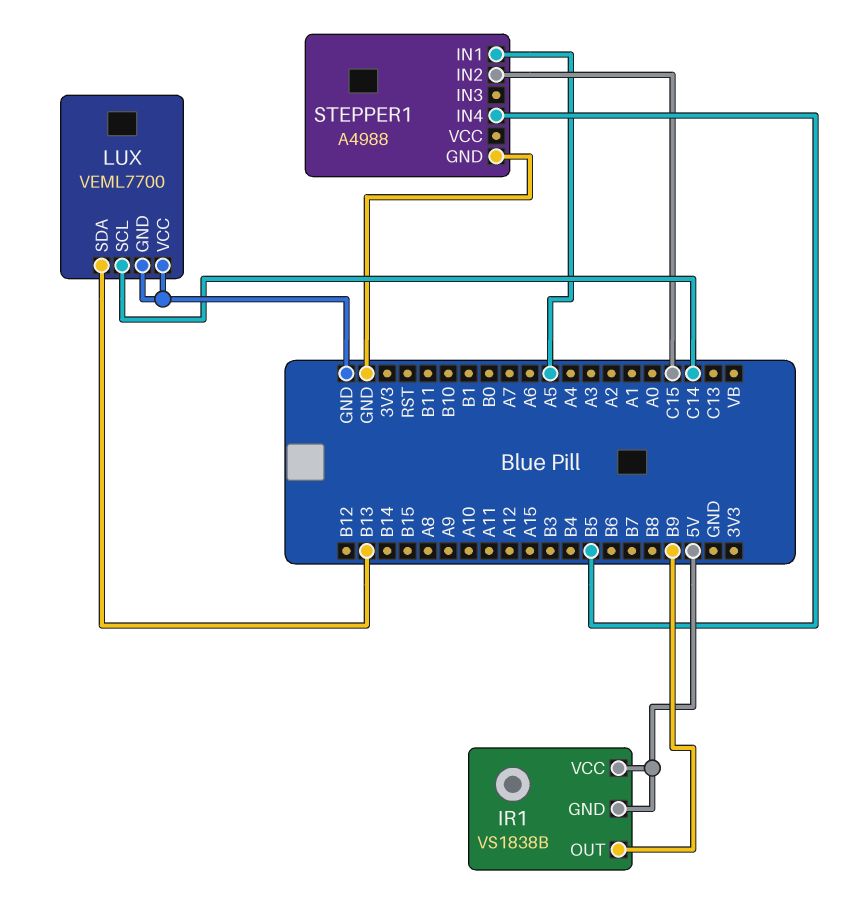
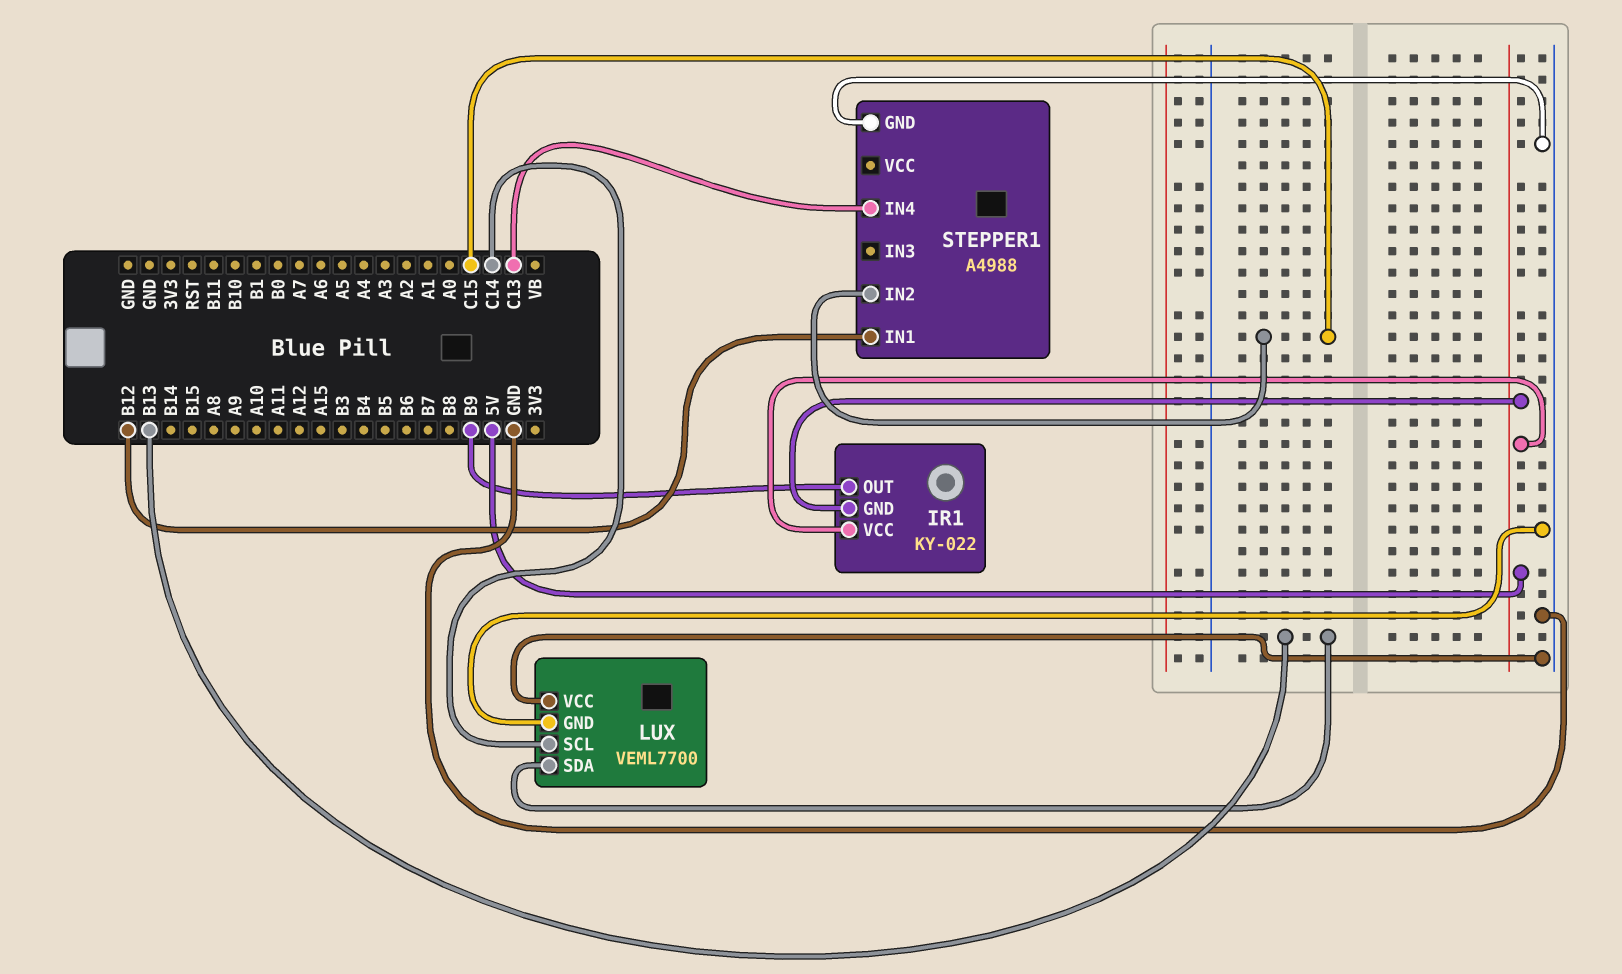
IR1: VS1838B -> KY-022
STEPPER1 pin IN1: A5 -> B12
STEPPER1 pin IN4: B5 -> C13

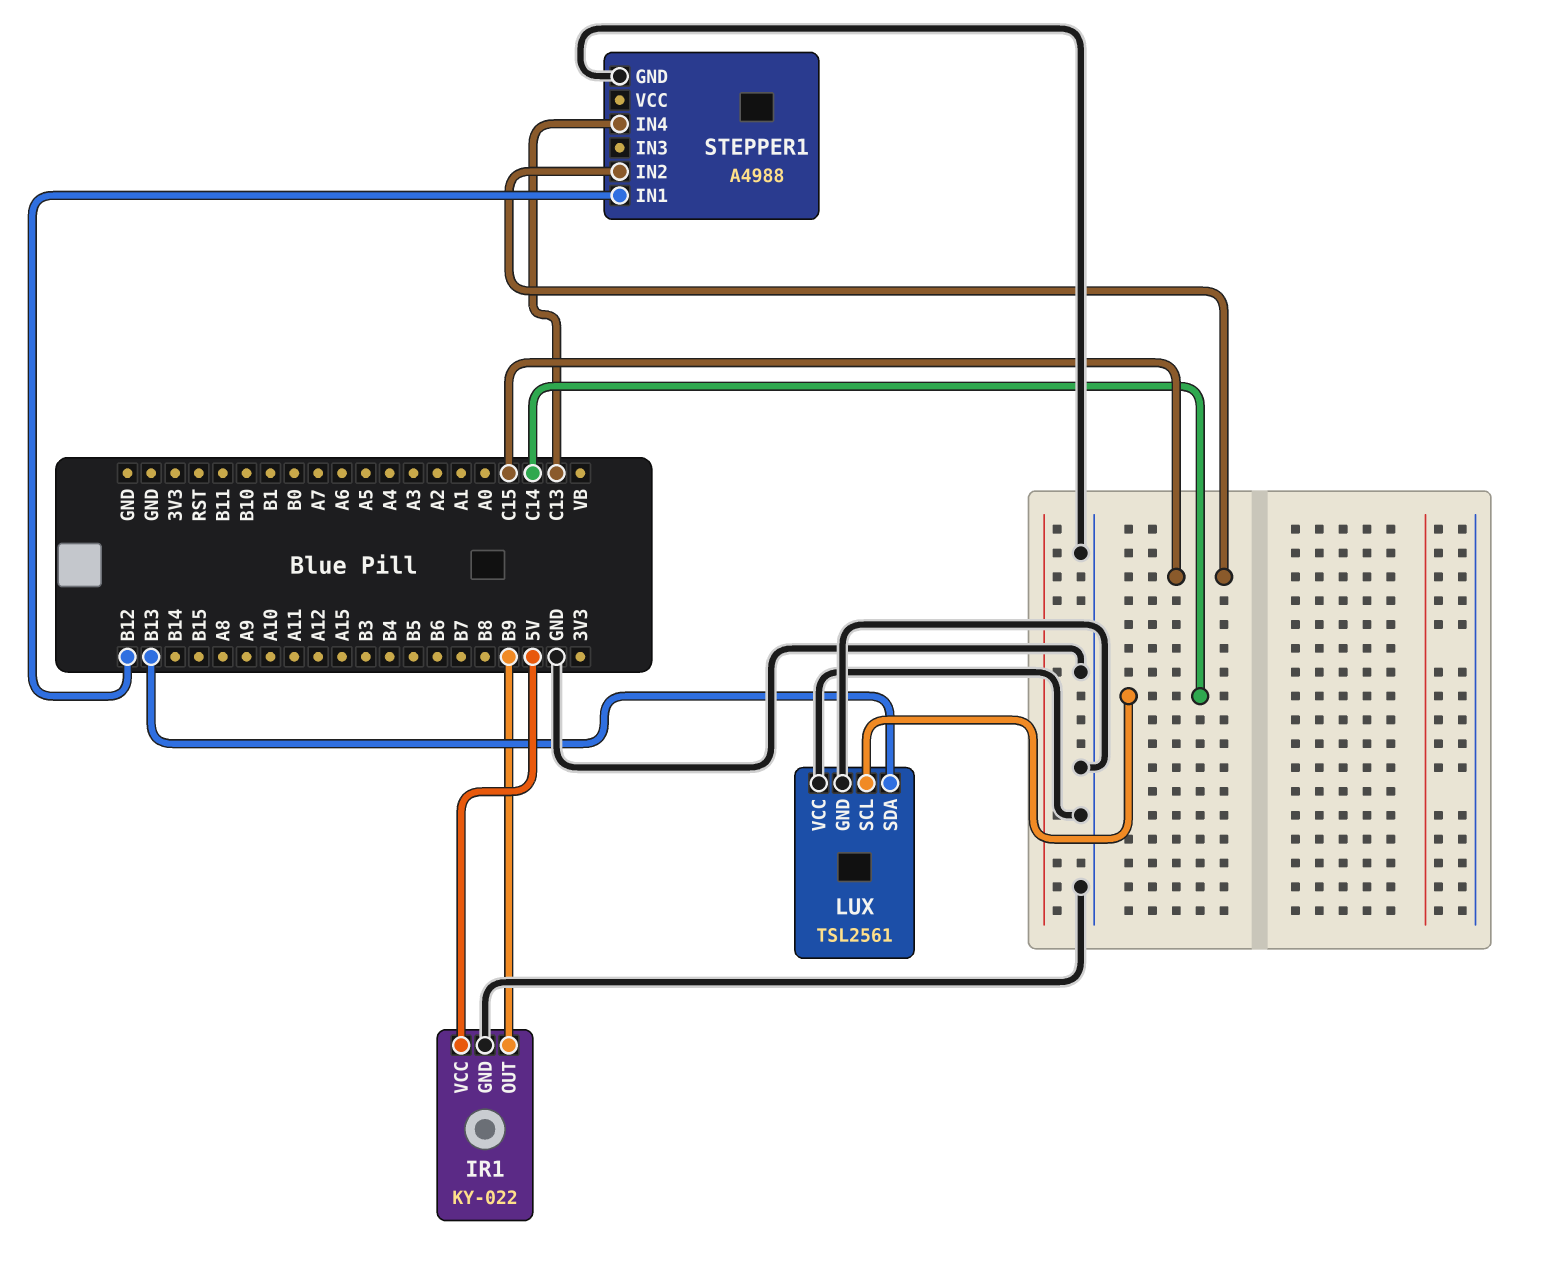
IR1 pin GND: 5V -> GND
LUX: VEML7700 -> TSL2561

